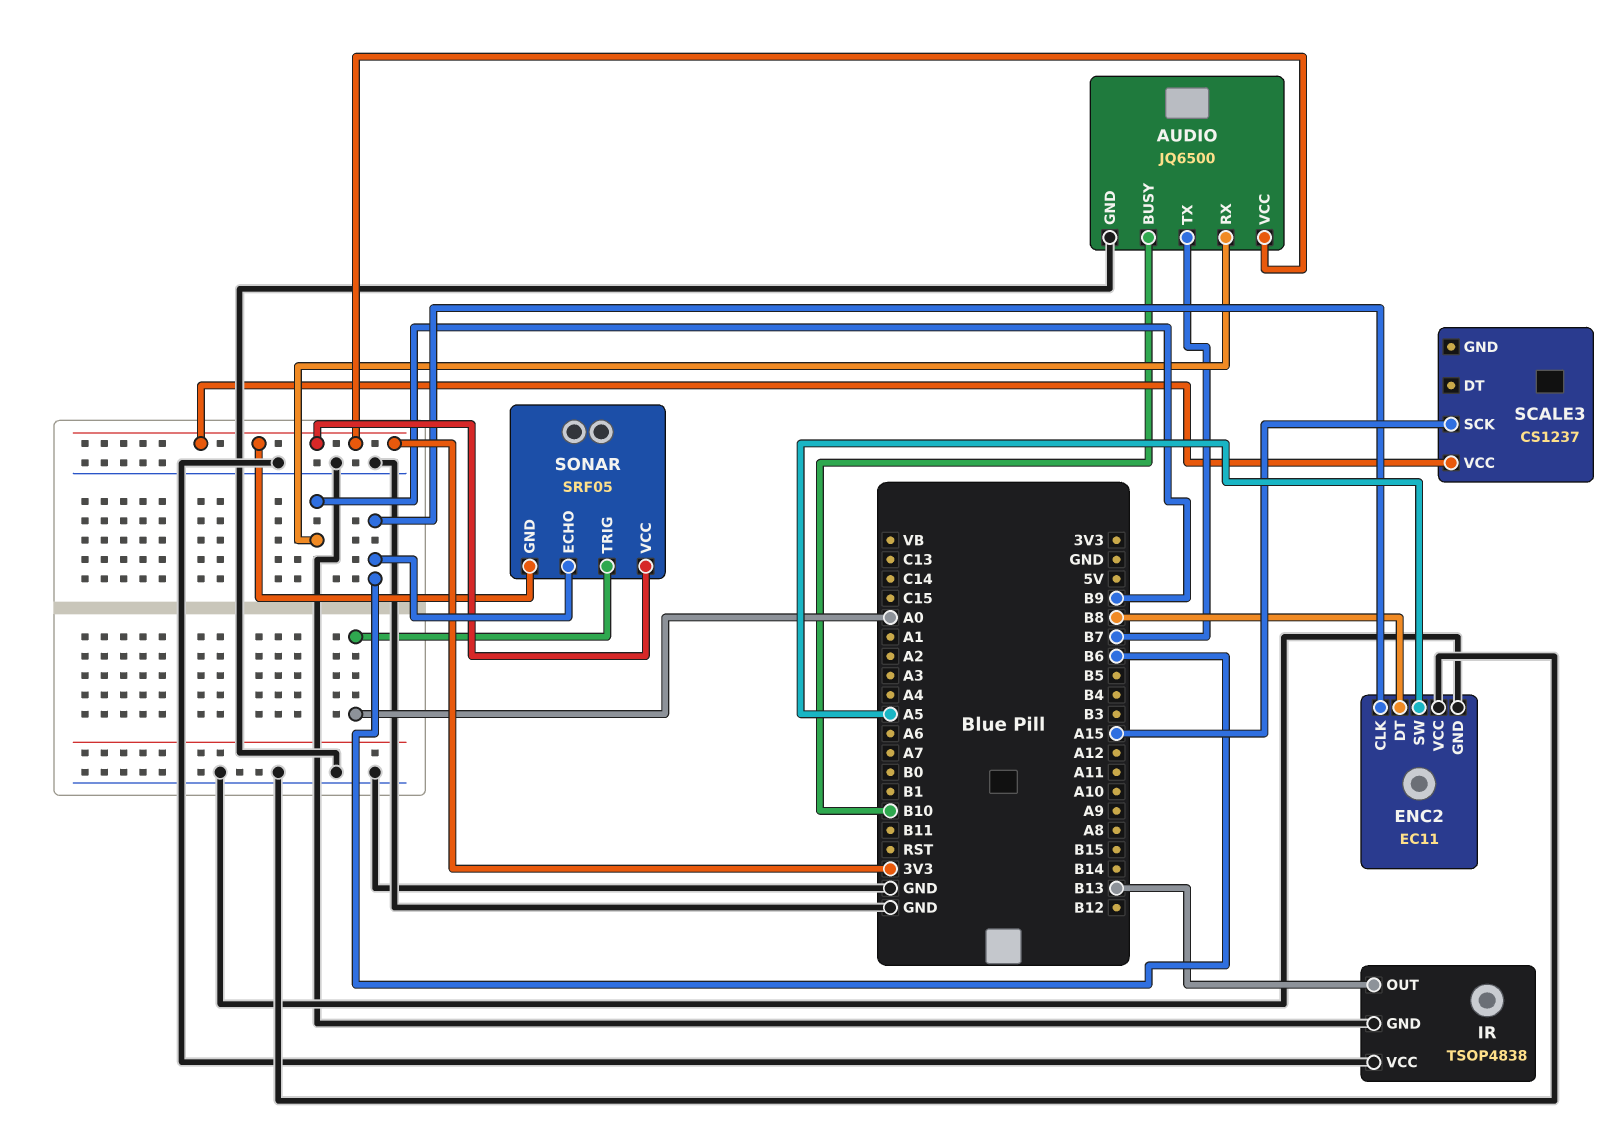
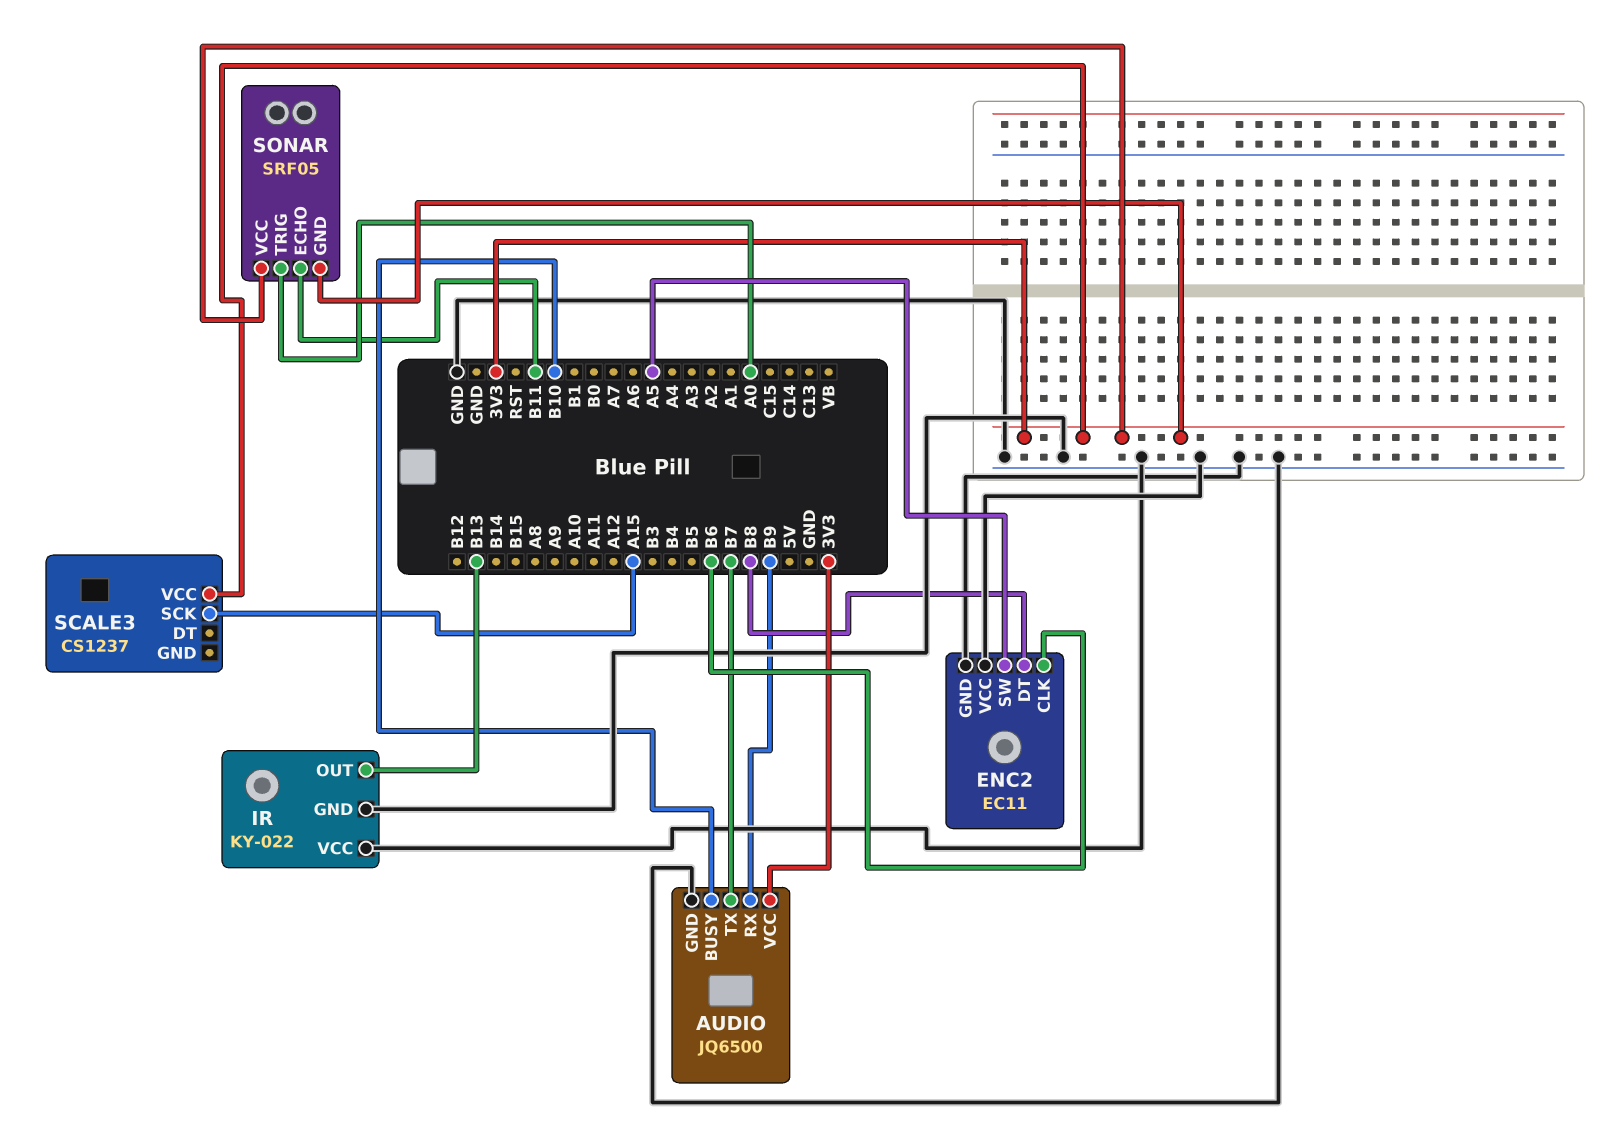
IR: TSOP4838 -> KY-022
SONAR pin ECHO: B6 -> B11

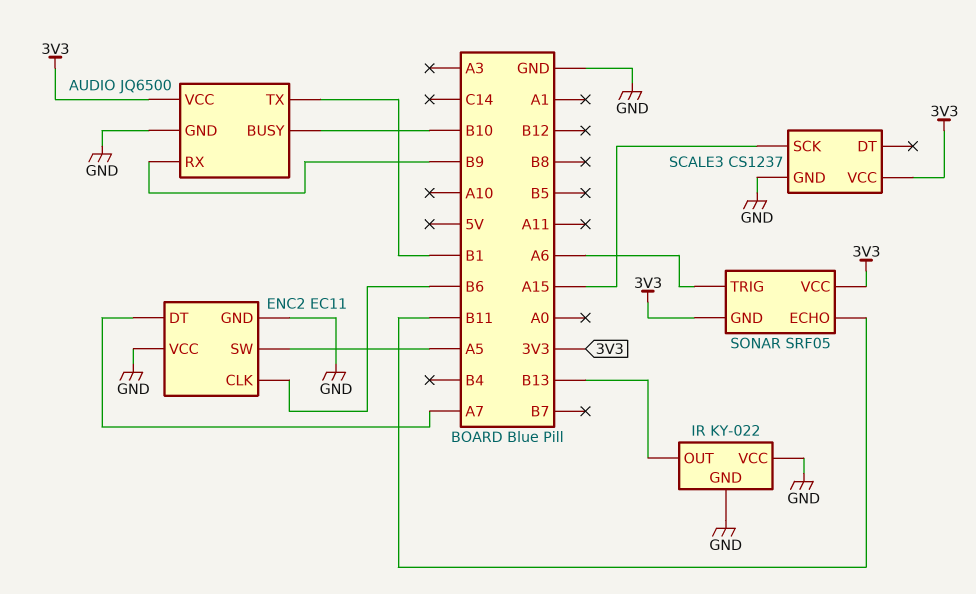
AUDIO pin TX: B7 -> B1
ENC2 pin DT: B8 -> A7
SCALE3 pin GND: none -> GND
SONAR pin TRIG: A0 -> A6

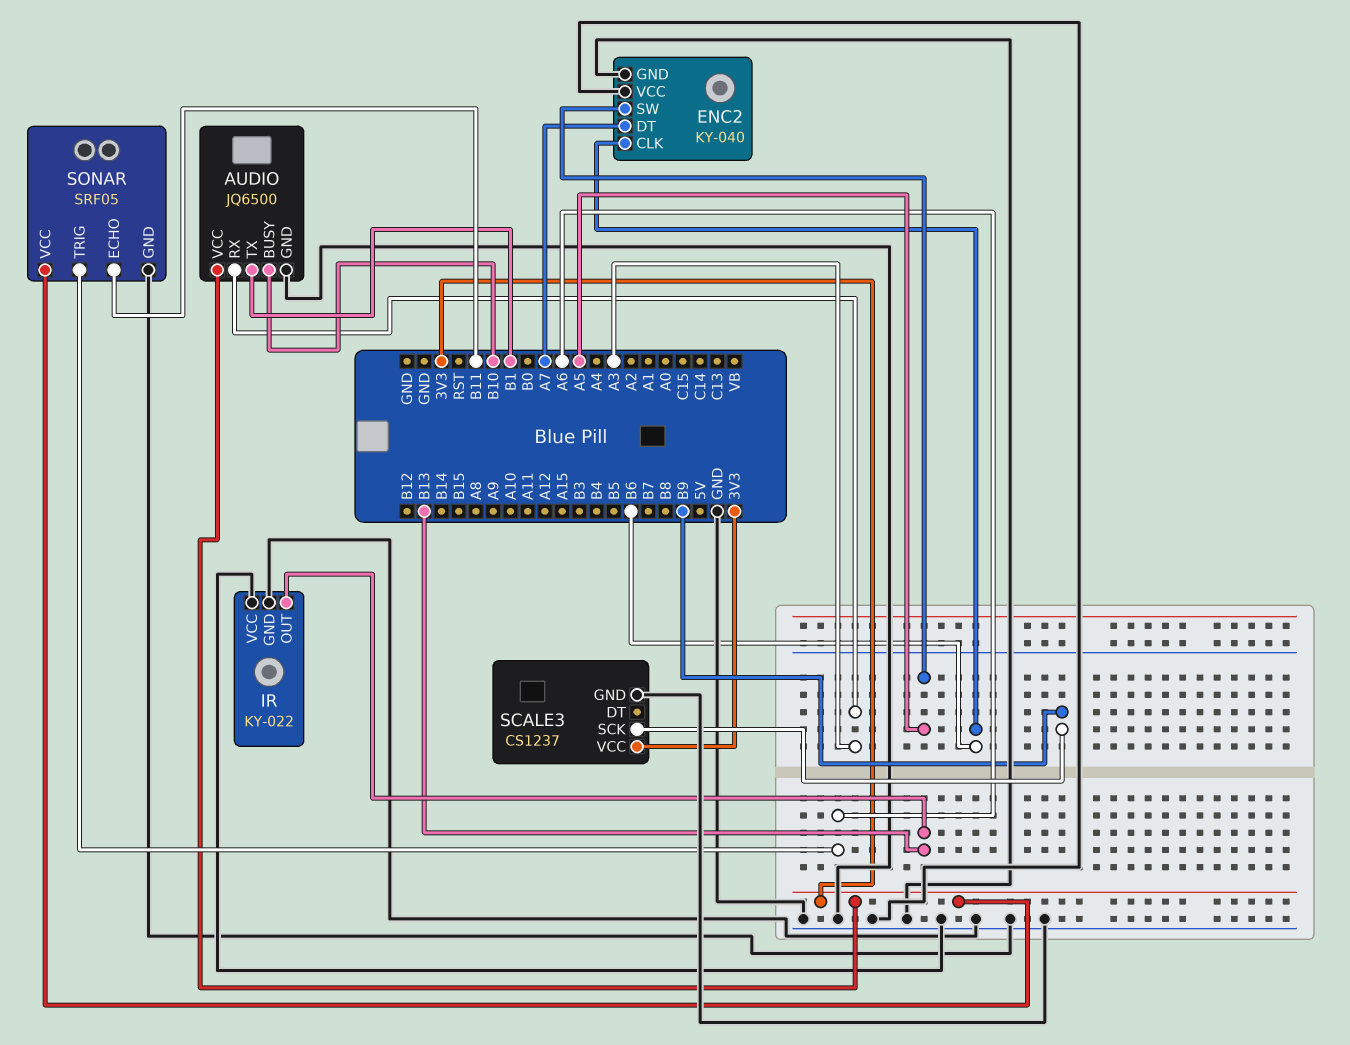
AUDIO pin RX: B9 -> A3
ENC2: EC11 -> KY-040
SCALE3 pin SCK: A15 -> B9
SONAR pin GND: 3V3 -> GND

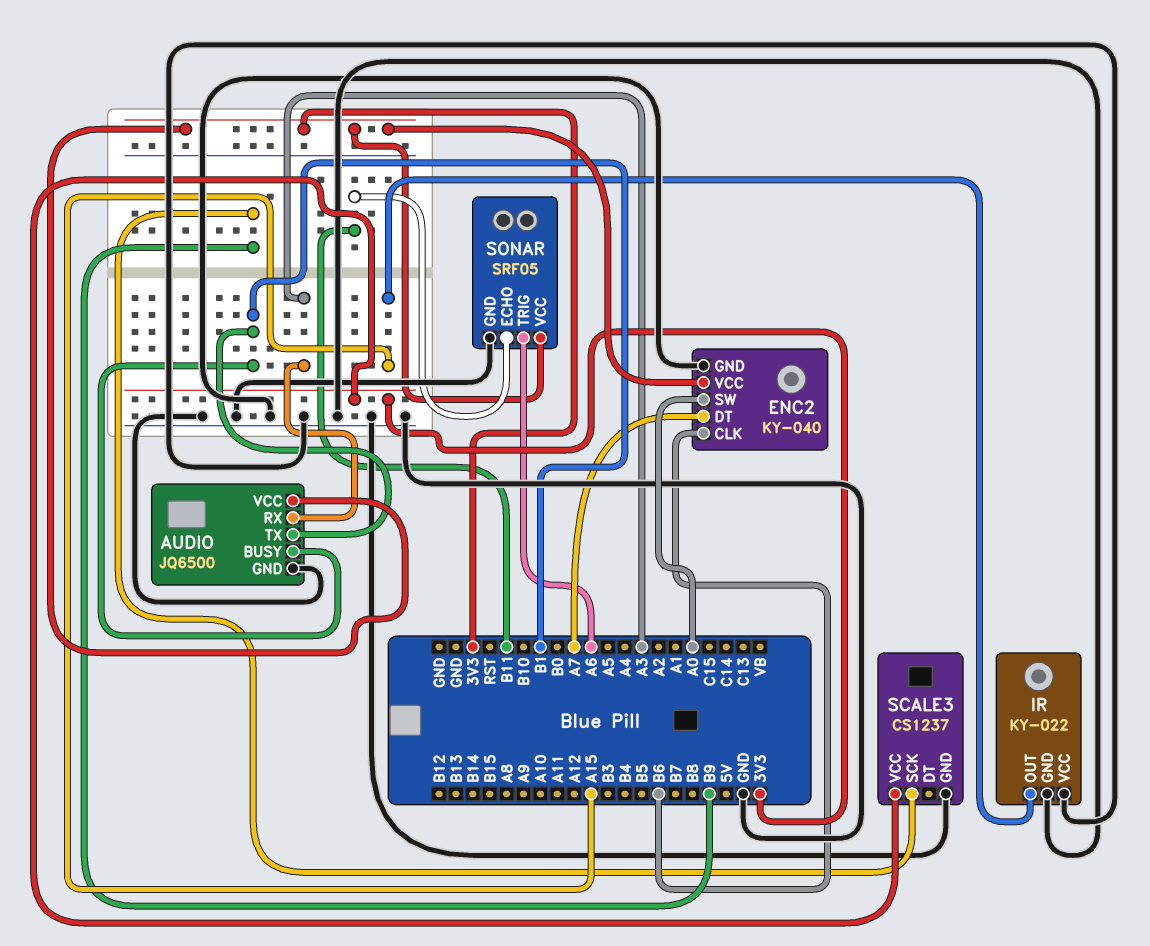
AUDIO pin BUSY: B10 -> B1
ENC2 pin SW: A5 -> A0
ENC2 pin VCC: GND -> 3V3
IR pin OUT: B13 -> A15

